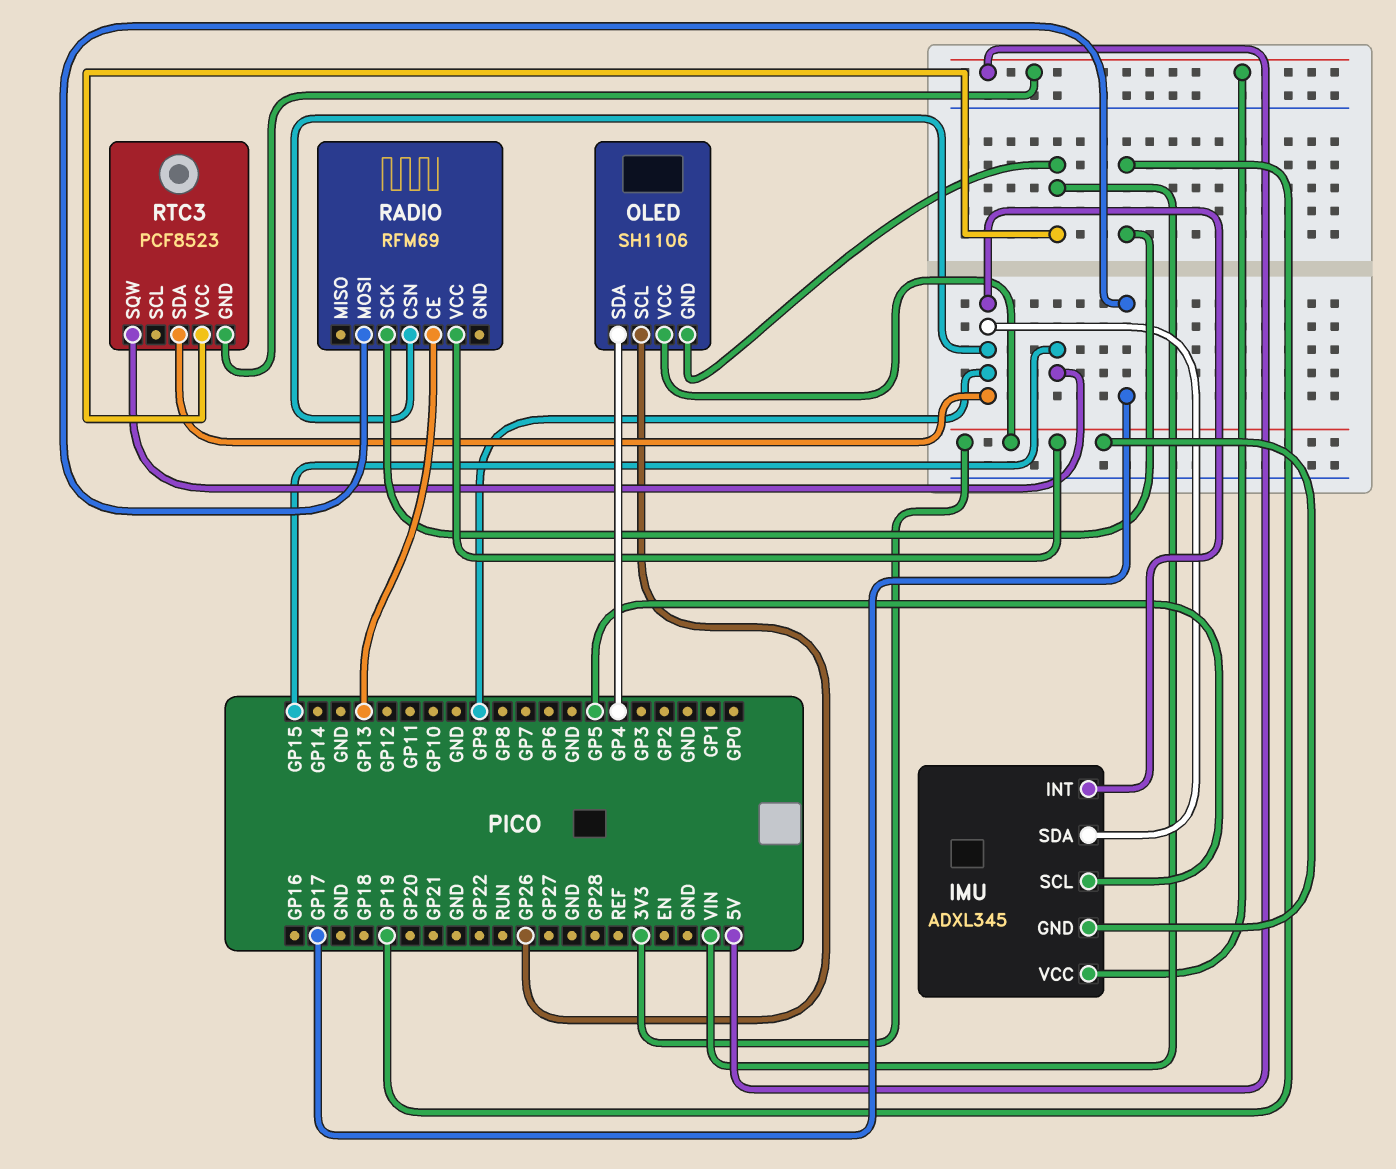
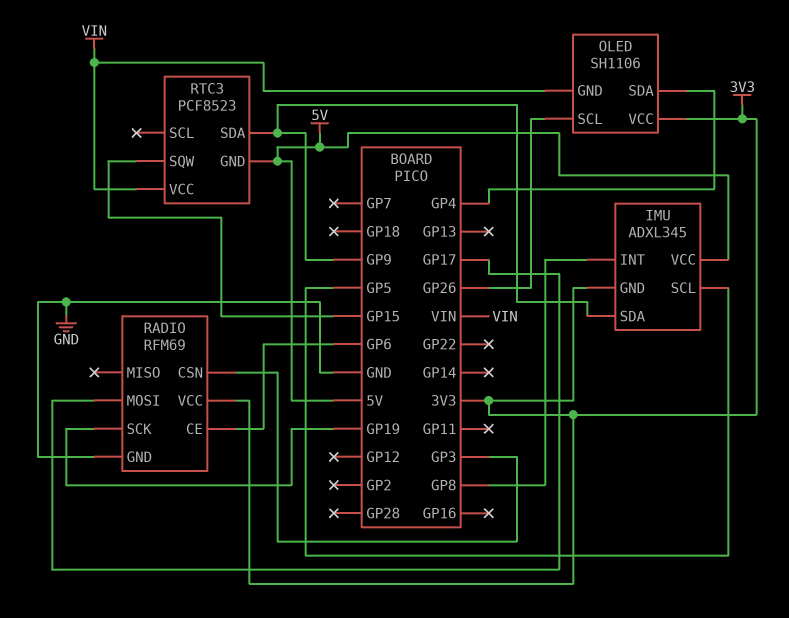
IMU pin INT: GP9 -> GP8
RADIO pin CE: GP13 -> GP6
RADIO pin CSN: GP9 -> GP3
RADIO pin GND: none -> GND

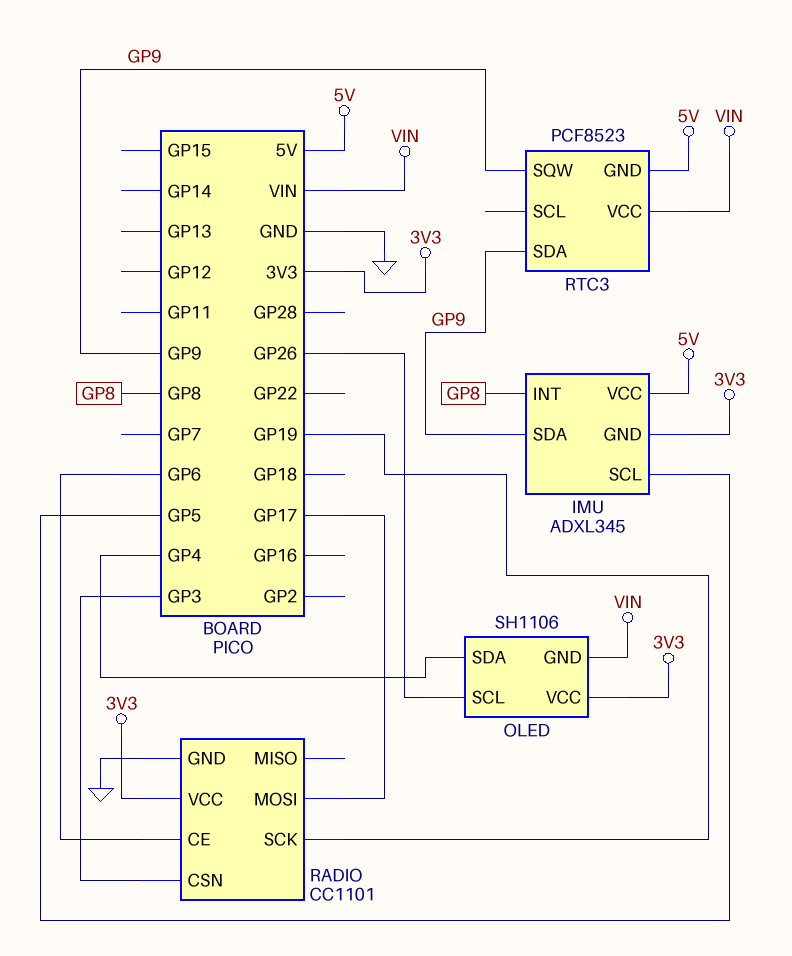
RADIO: RFM69 -> CC1101
RTC3 pin SQW: GP15 -> GP9

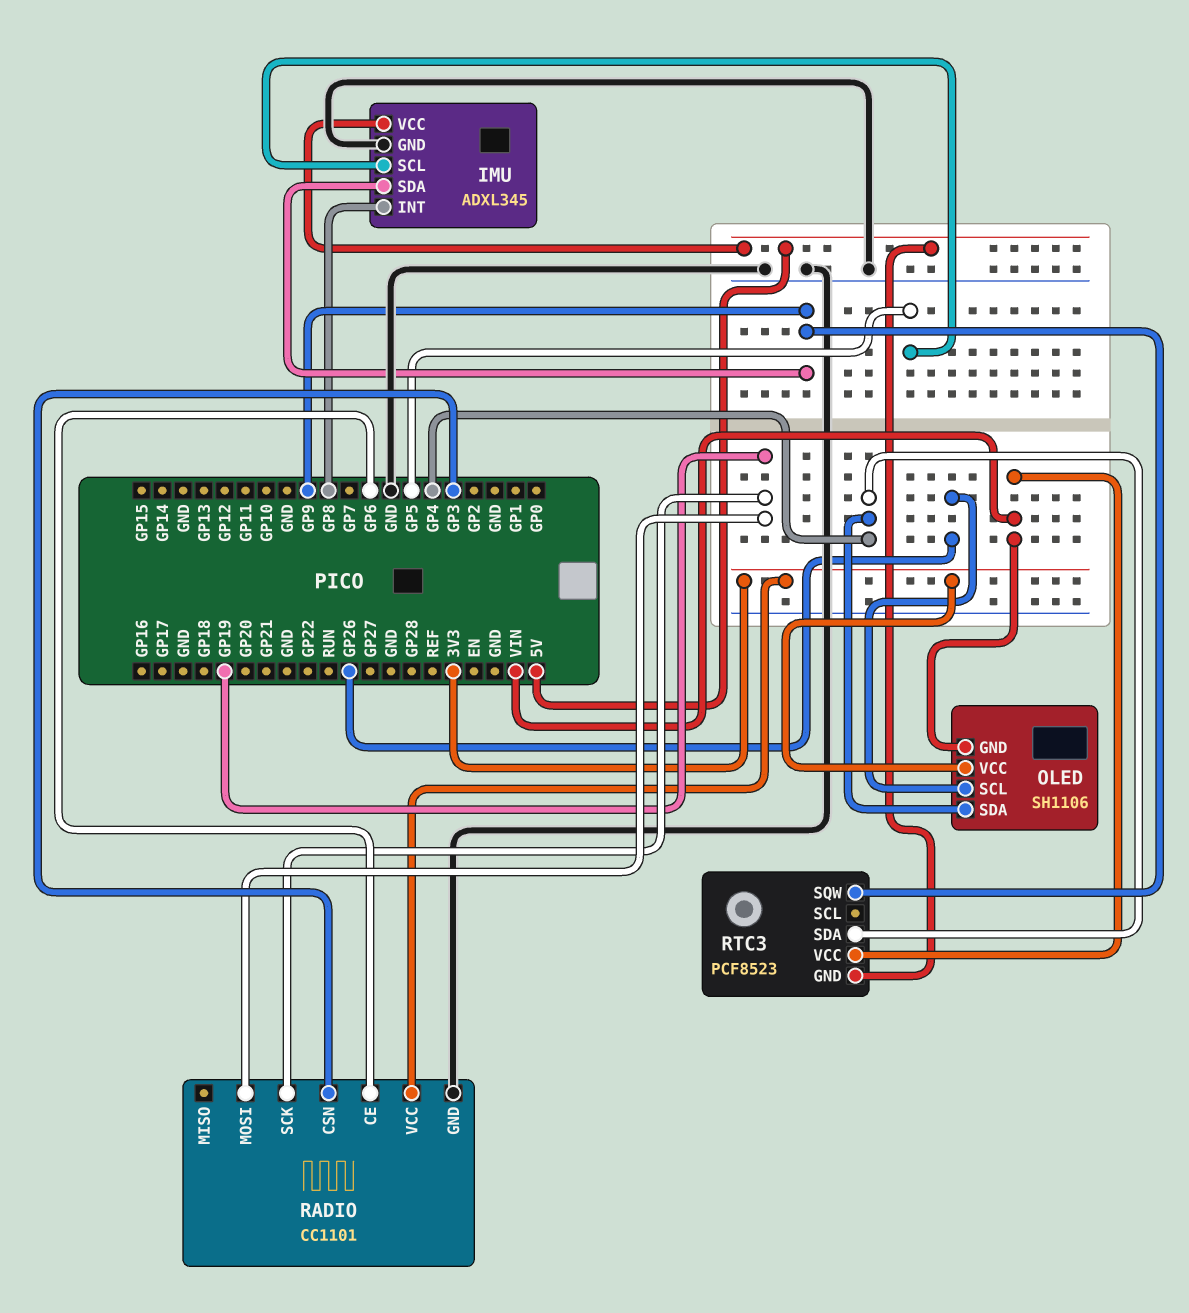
IMU pin GND: 3V3 -> GND
RADIO pin MOSI: GP17 -> GP19
RTC3 pin SDA: GP9 -> GP4

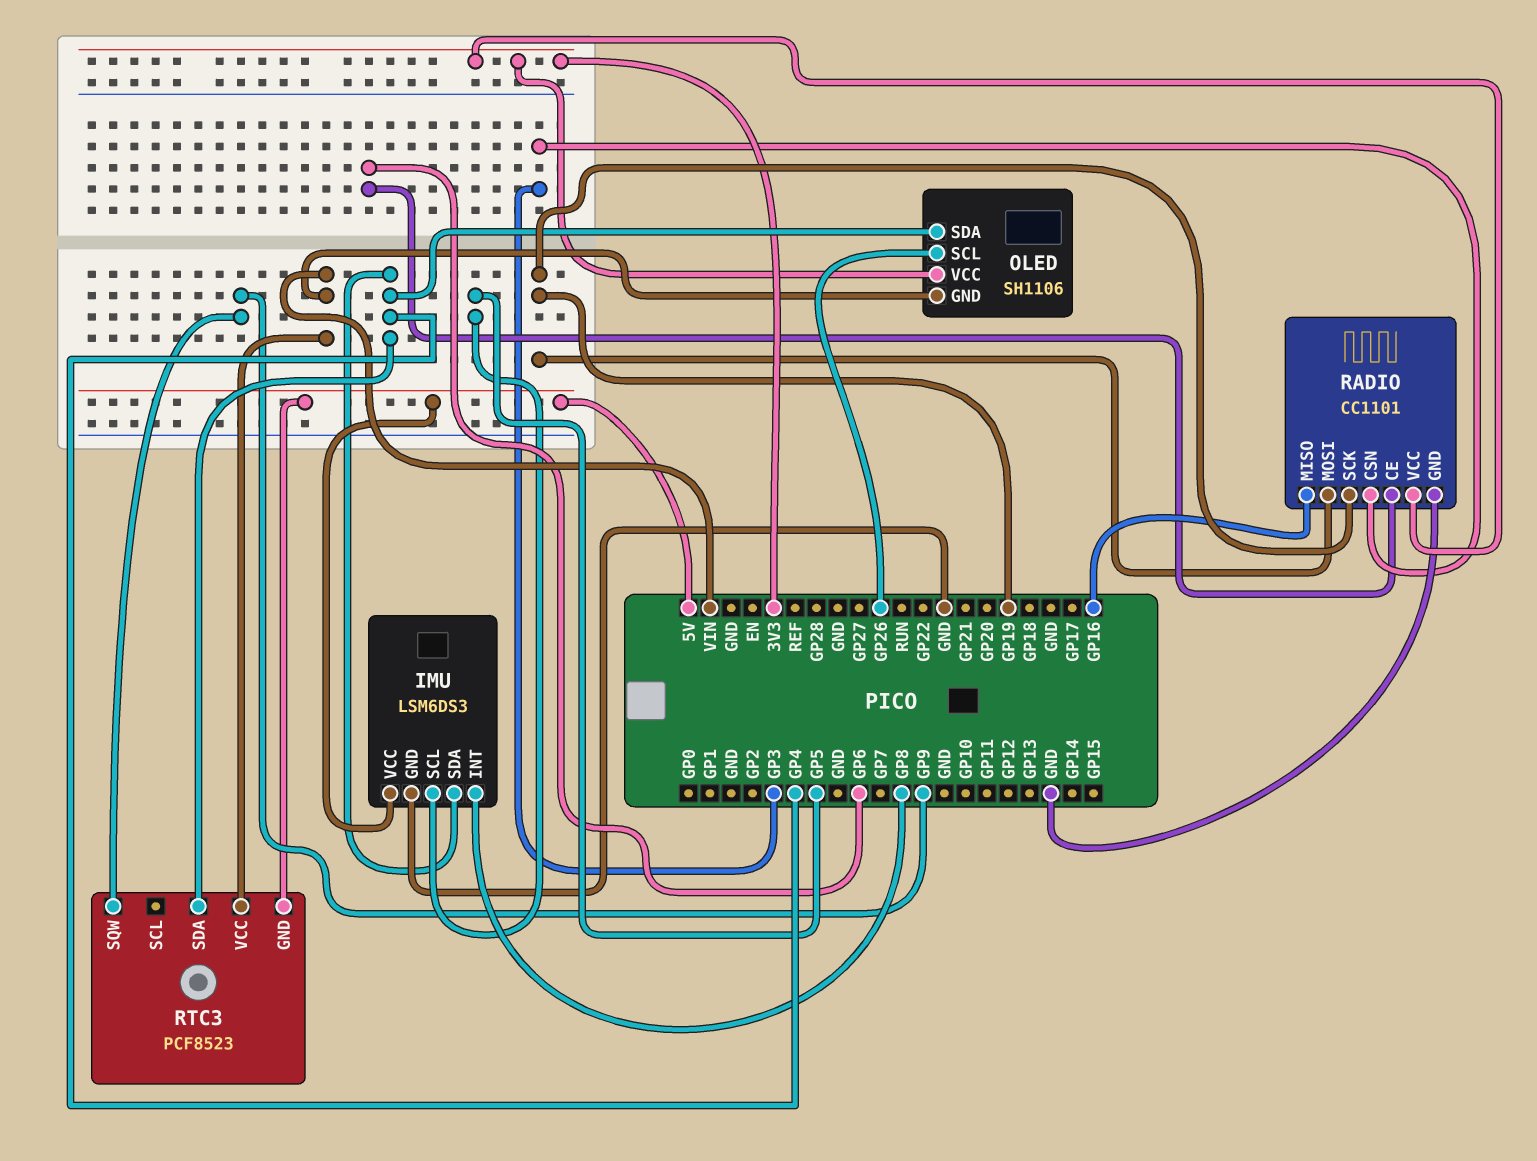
IMU: ADXL345 -> LSM6DS3
IMU pin SDA: GP9 -> GP4
RADIO pin MISO: none -> GP16

